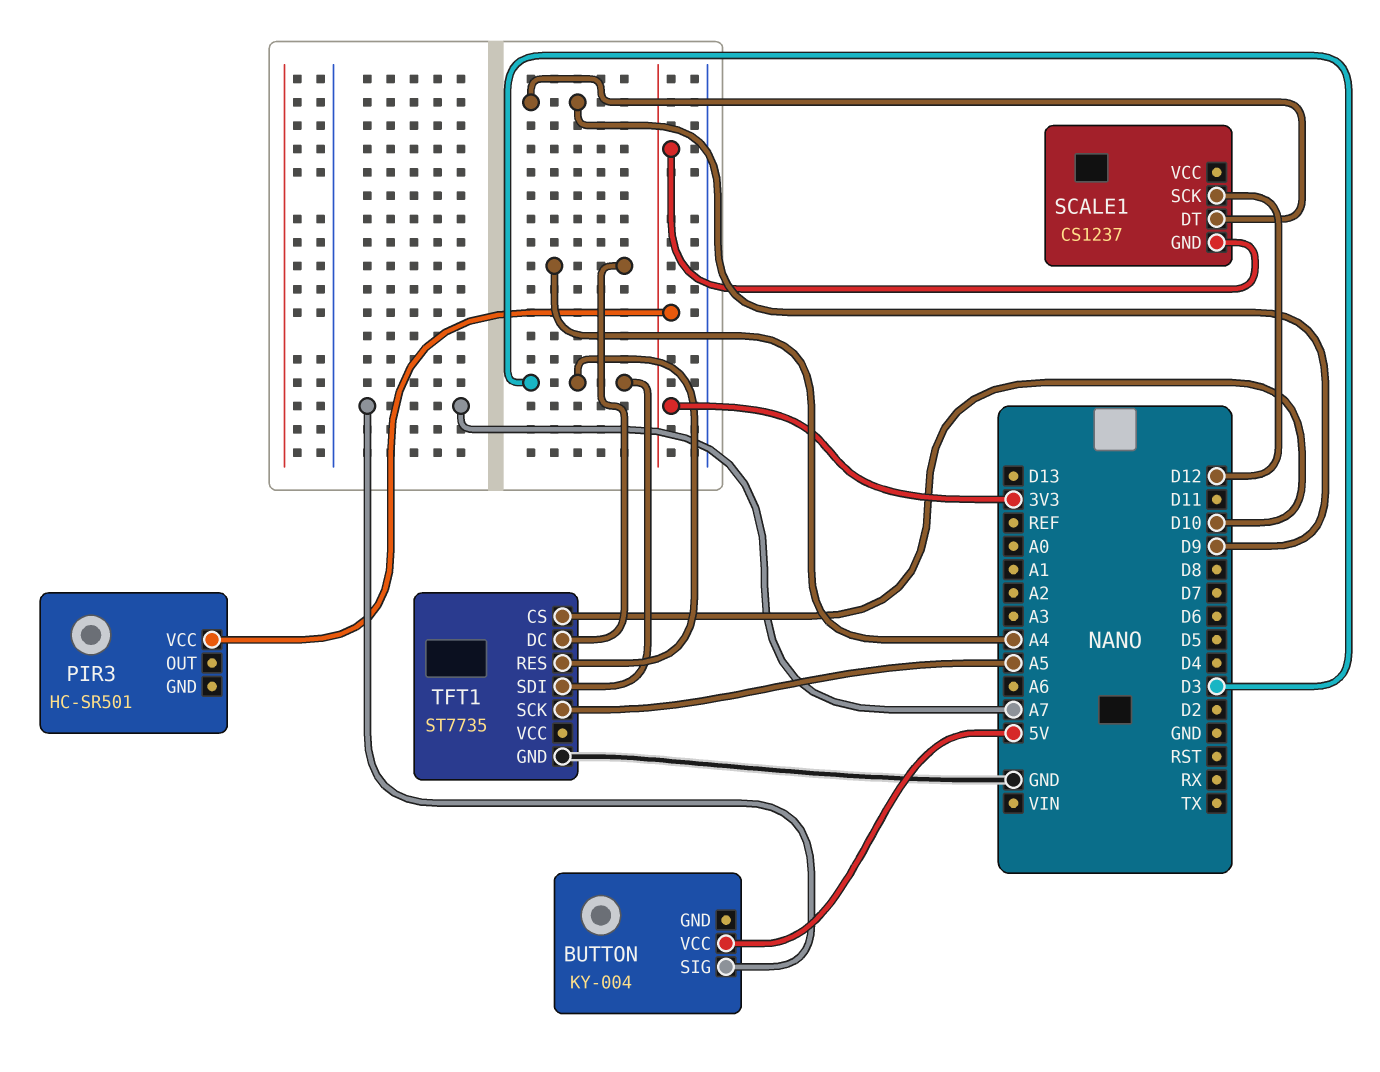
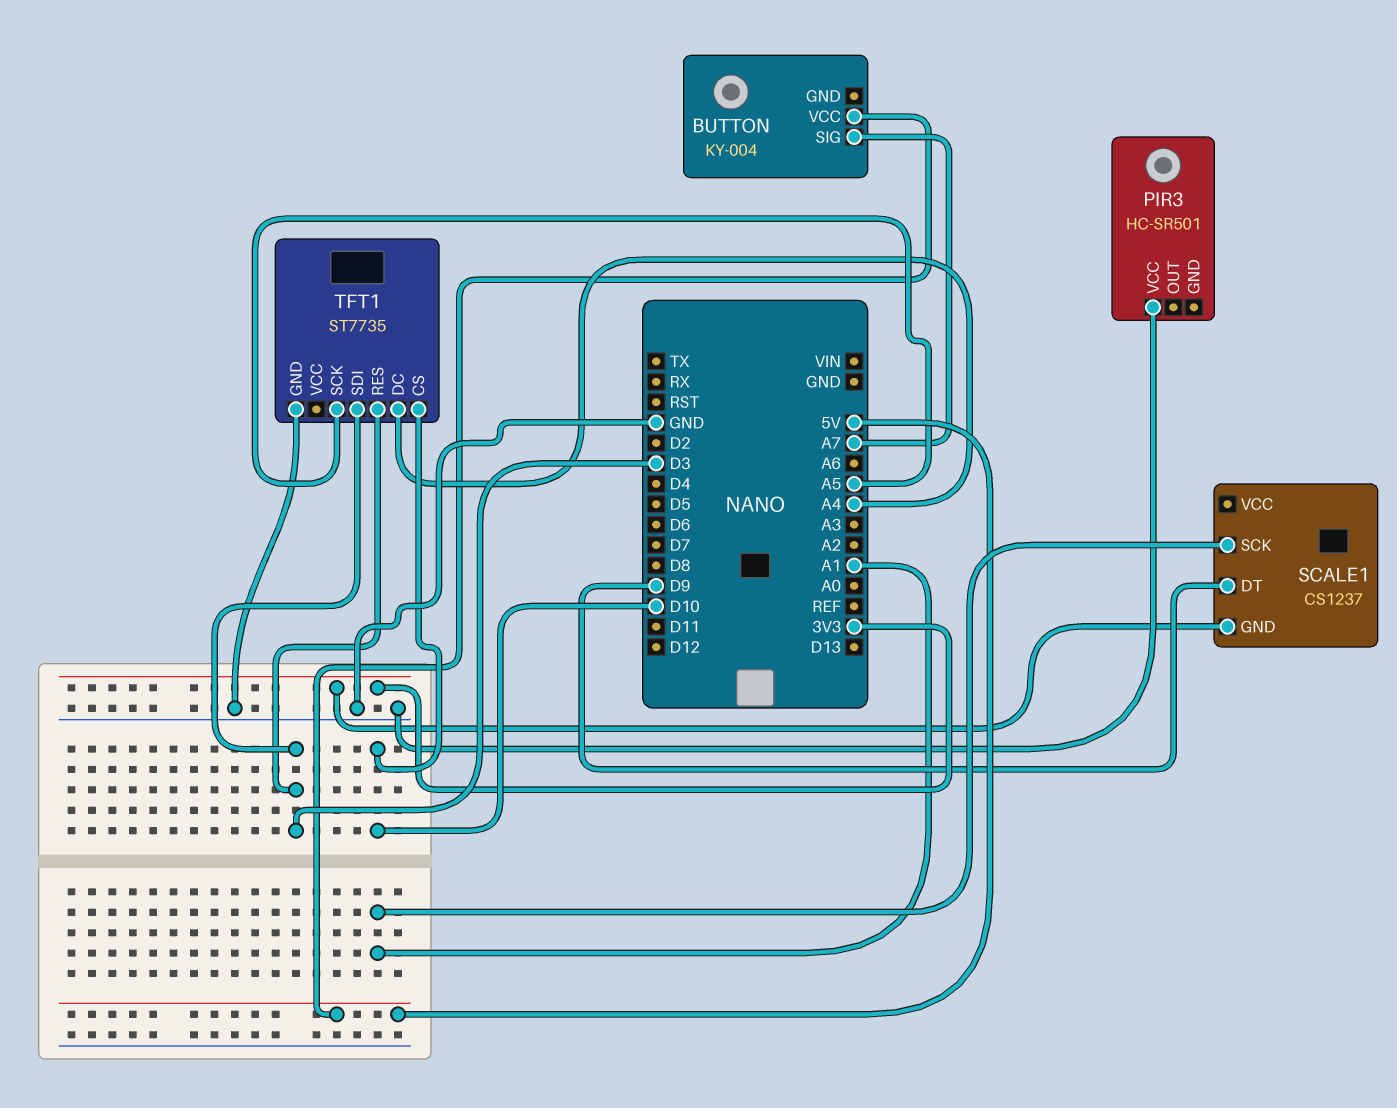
PIR3 pin VCC: 3V3 -> GND
SCALE1 pin SCK: D12 -> A1

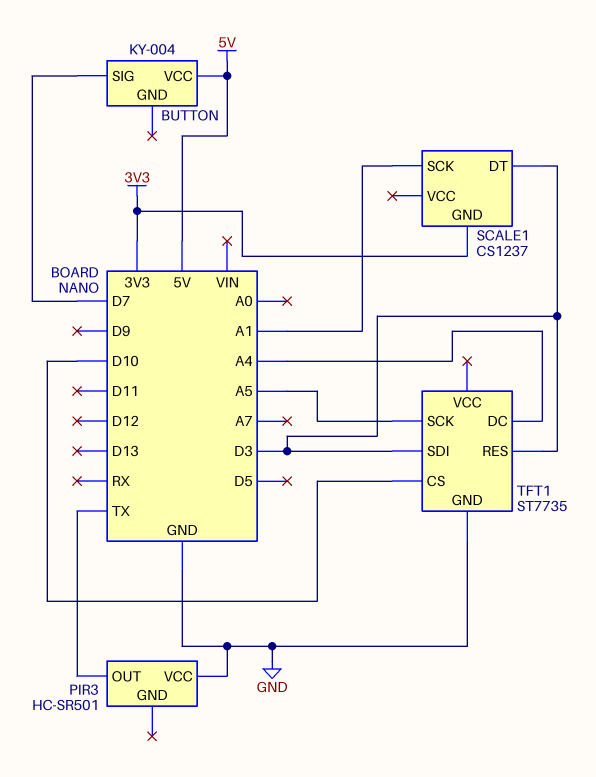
BUTTON pin SIG: A7 -> D7
PIR3 pin OUT: none -> TX
SCALE1 pin DT: D9 -> D3

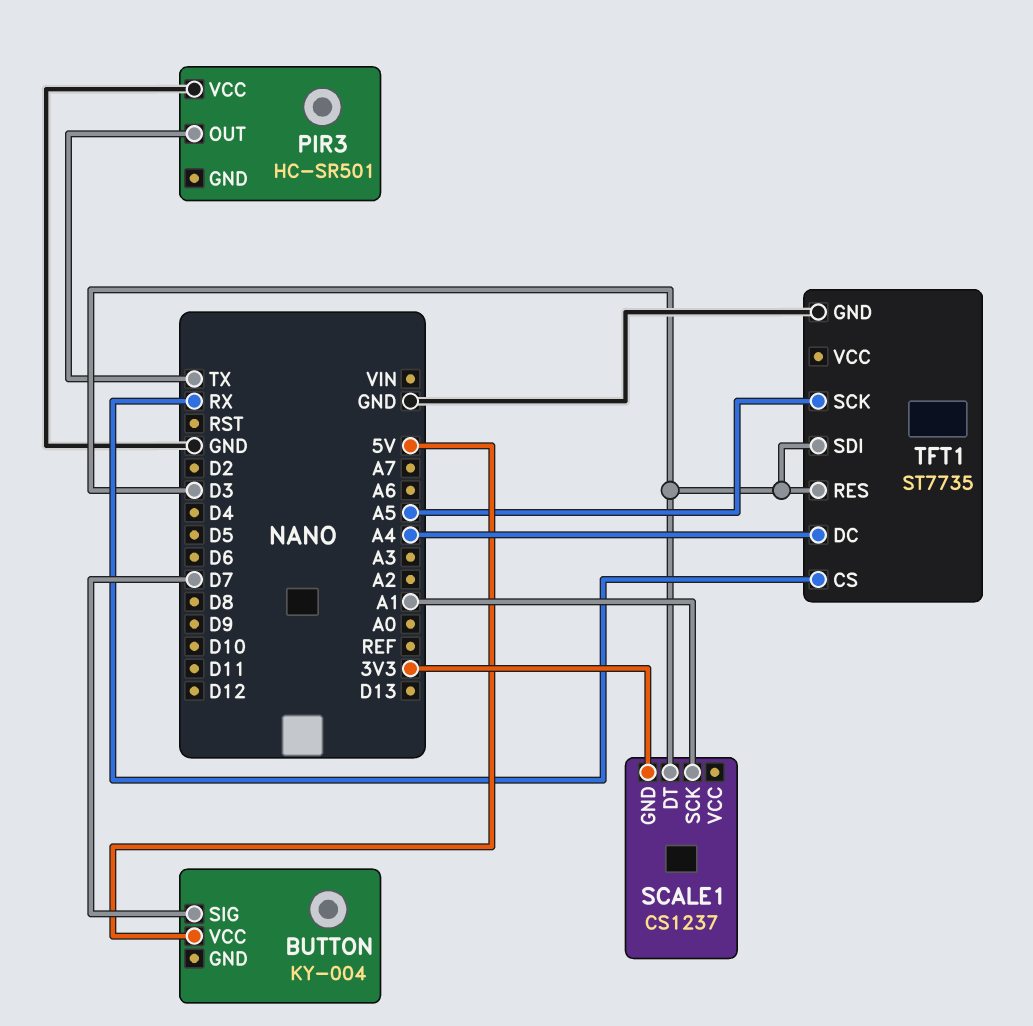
TFT1 pin CS: D10 -> RX

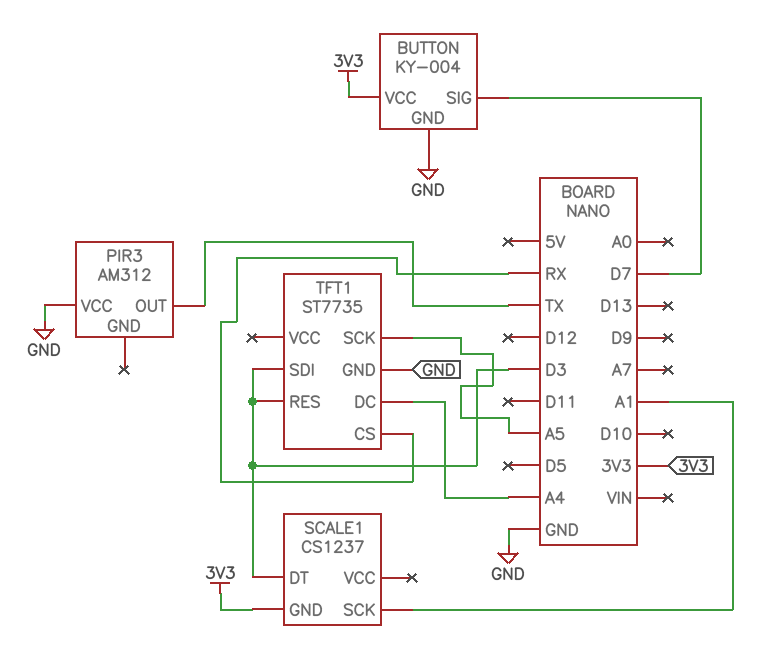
BUTTON pin GND: none -> GND
BUTTON pin VCC: 5V -> 3V3
PIR3: HC-SR501 -> AM312

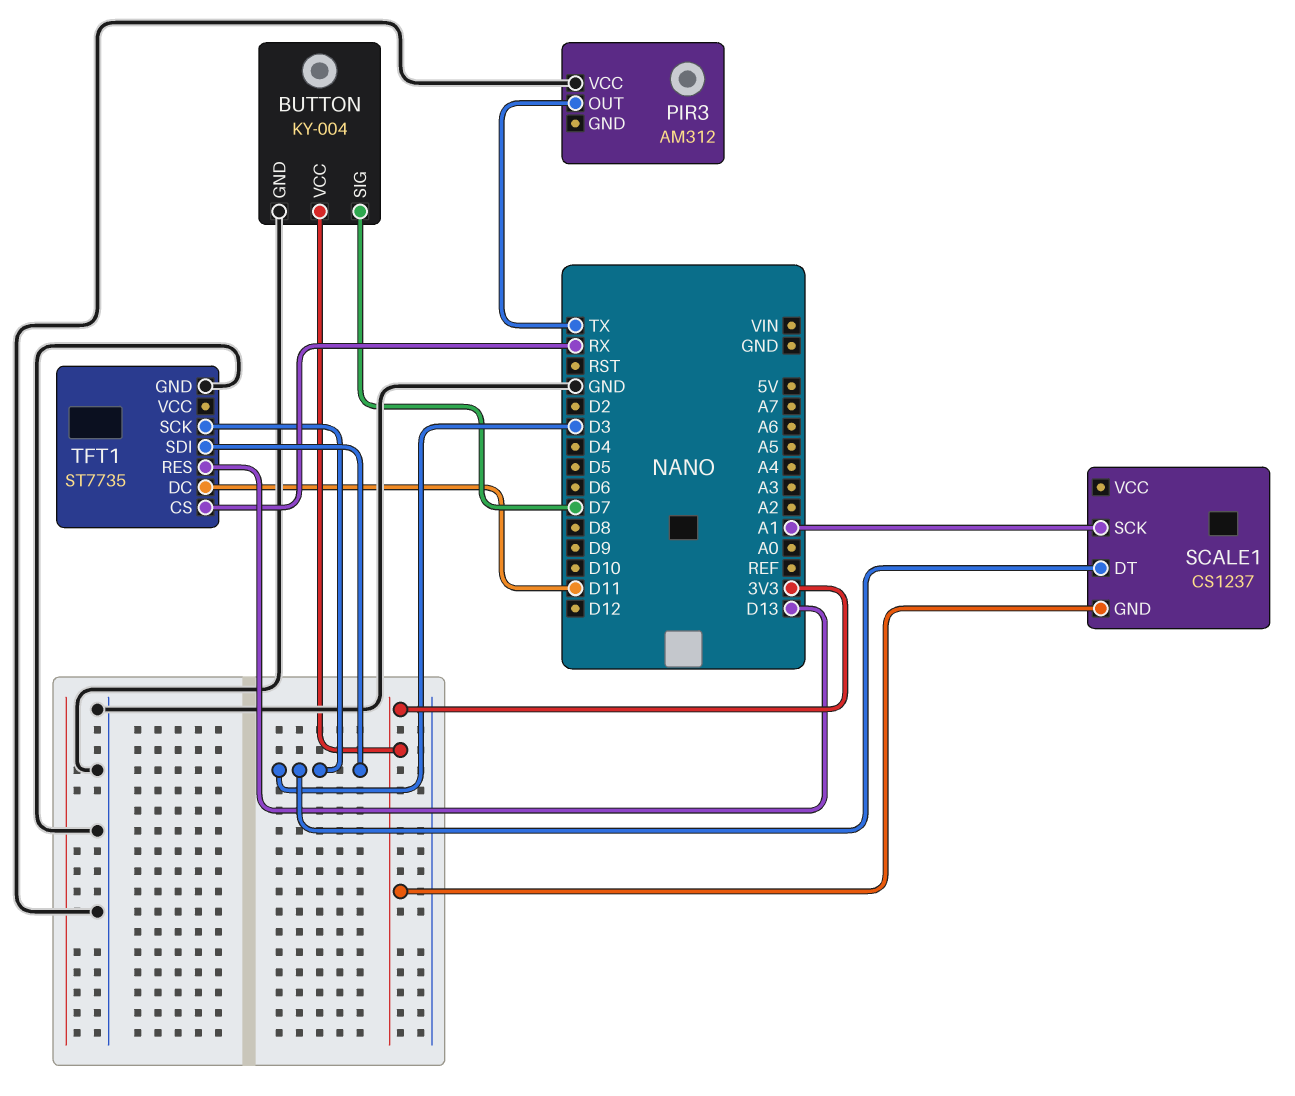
TFT1 pin DC: A4 -> D11
TFT1 pin RES: D3 -> D13
TFT1 pin SCK: A5 -> D3

